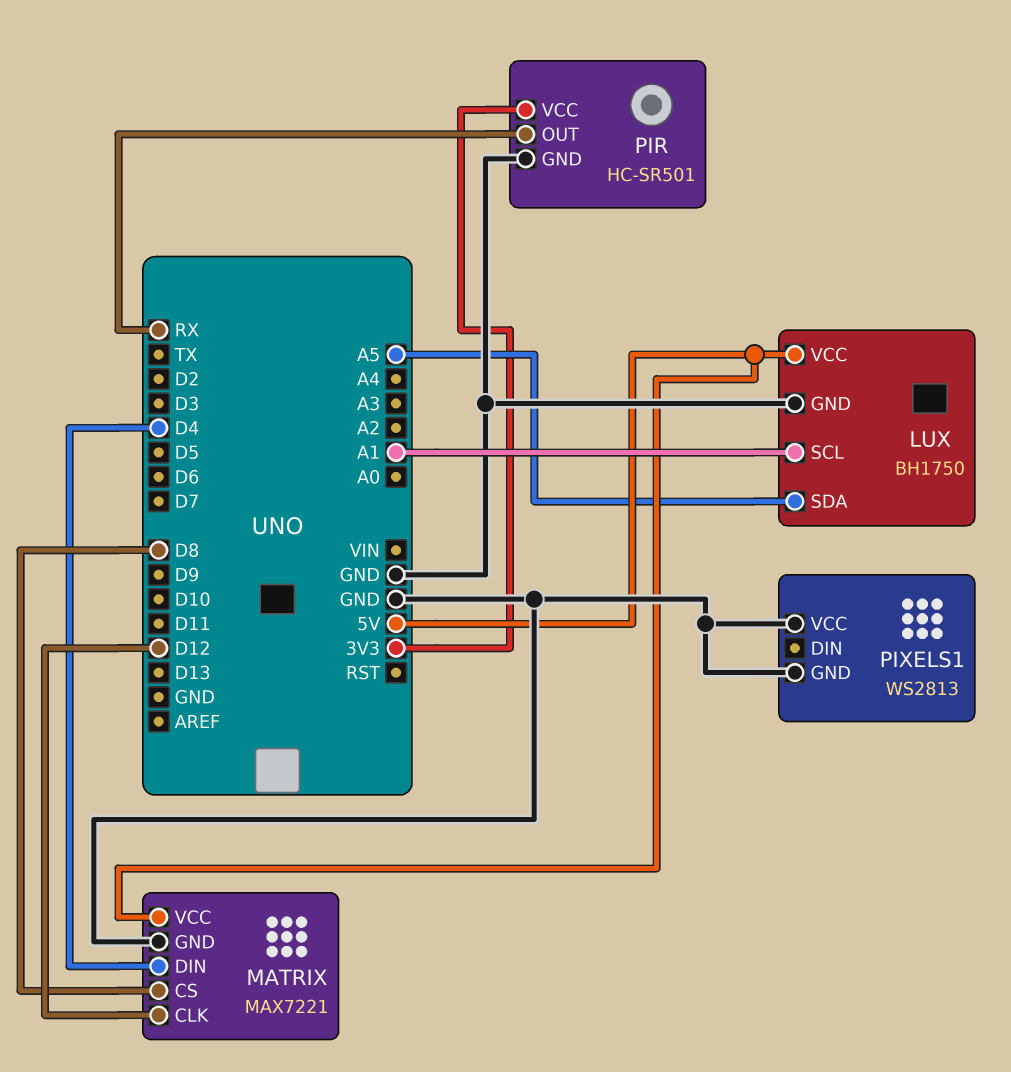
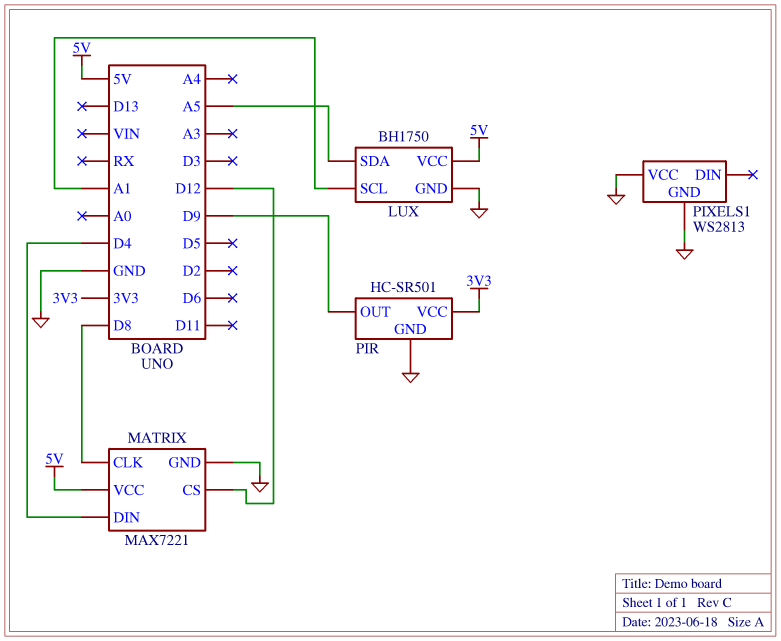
MATRIX pin CLK: D12 -> D8
MATRIX pin CS: D8 -> D12
PIR pin OUT: RX -> D9

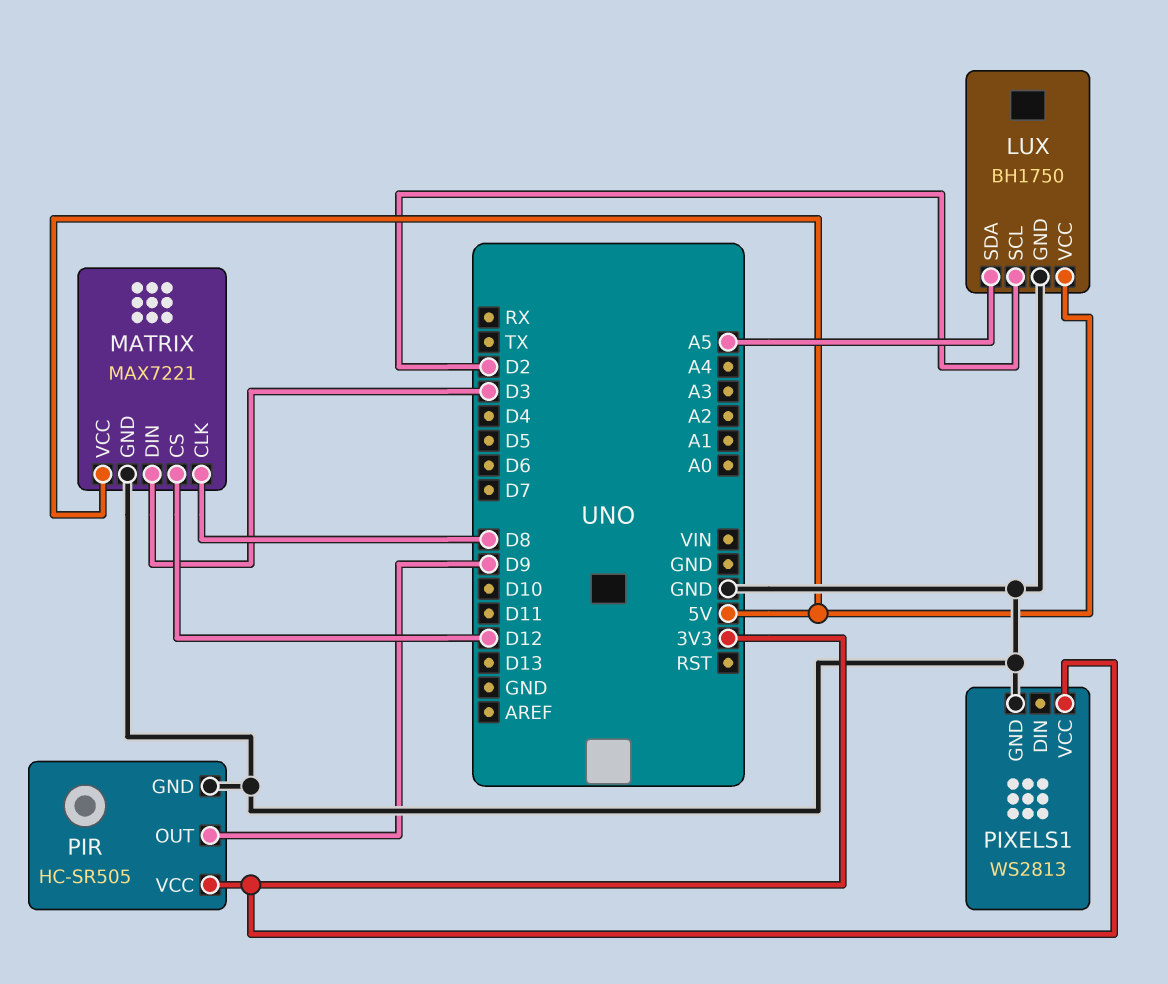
LUX pin SCL: A1 -> D2
MATRIX pin DIN: D4 -> D3
PIR: HC-SR501 -> HC-SR505
PIXELS1 pin VCC: GND -> 3V3

